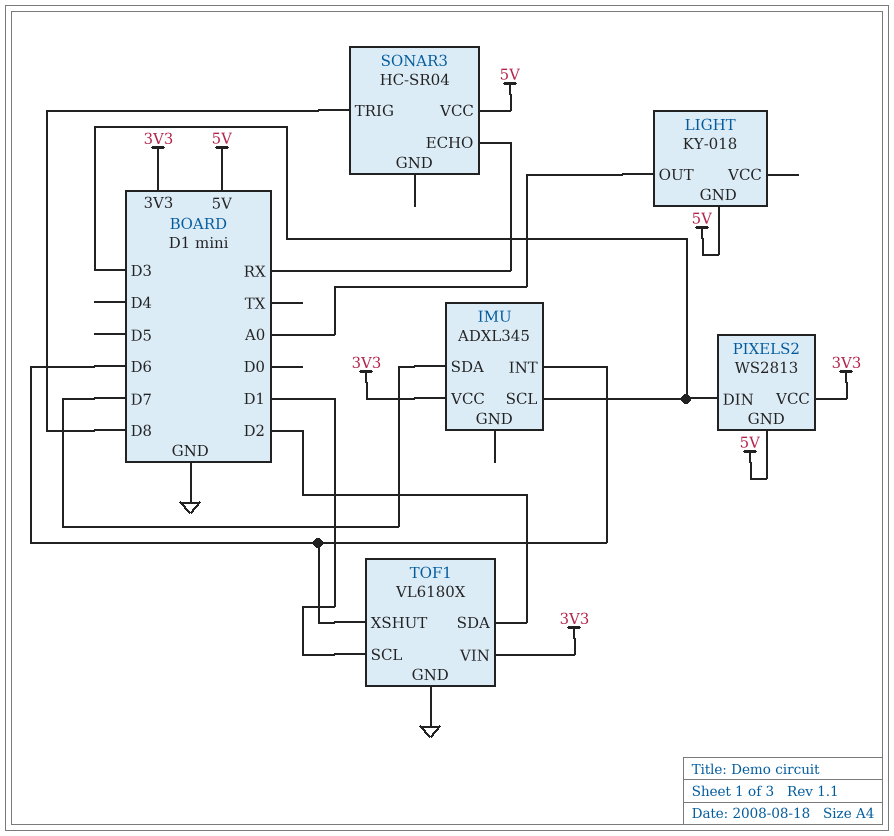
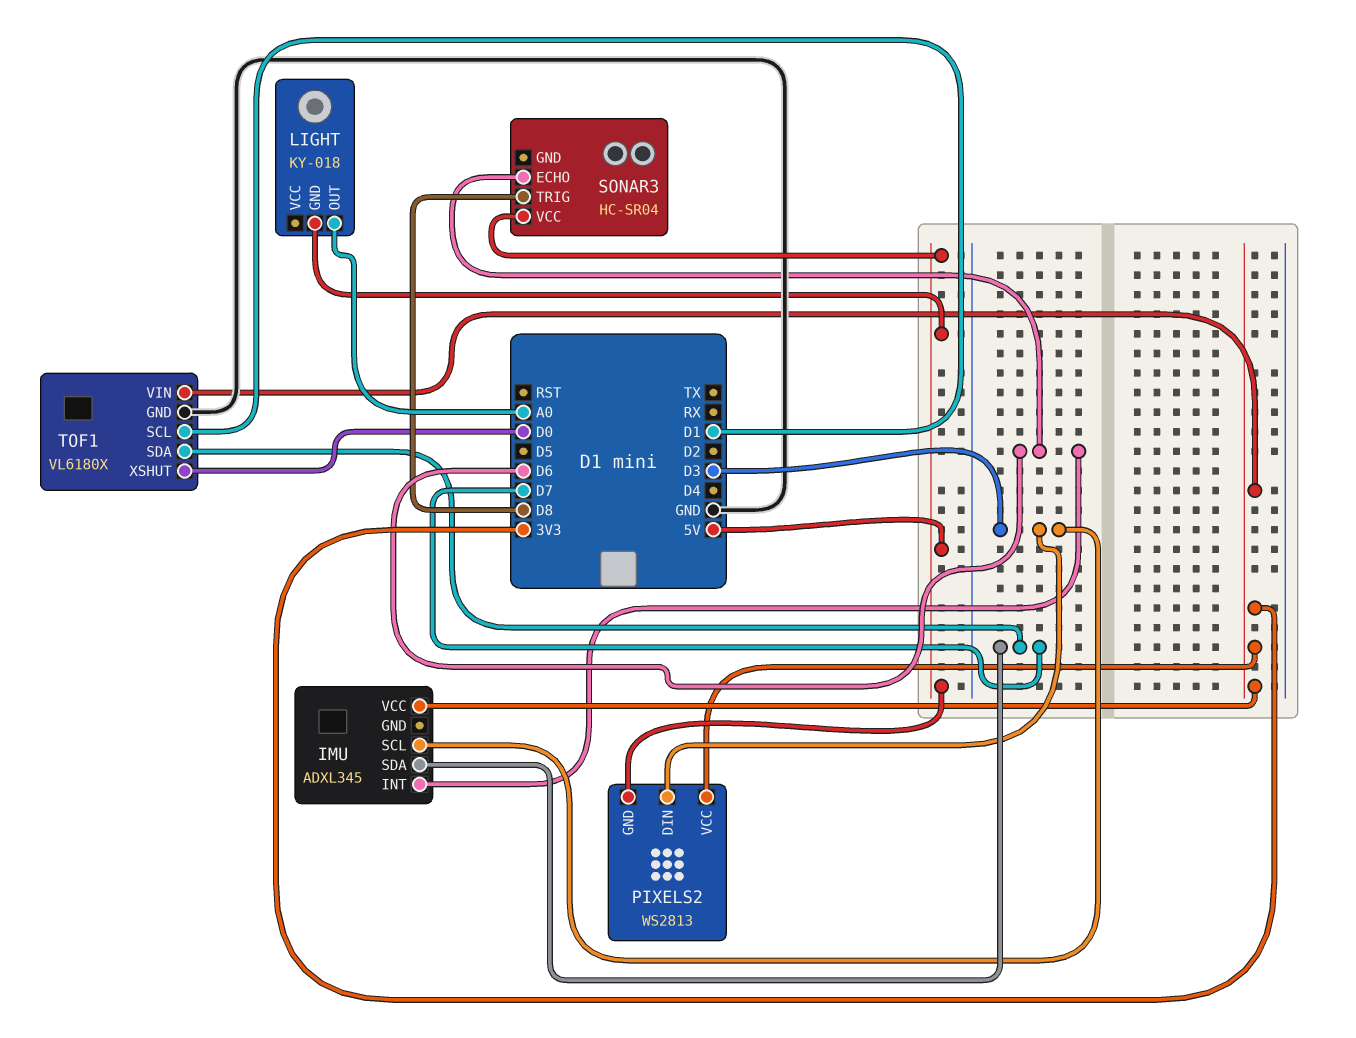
SONAR3 pin ECHO: RX -> D6
TOF1 pin SDA: D2 -> D7
TOF1 pin XSHUT: D6 -> D0

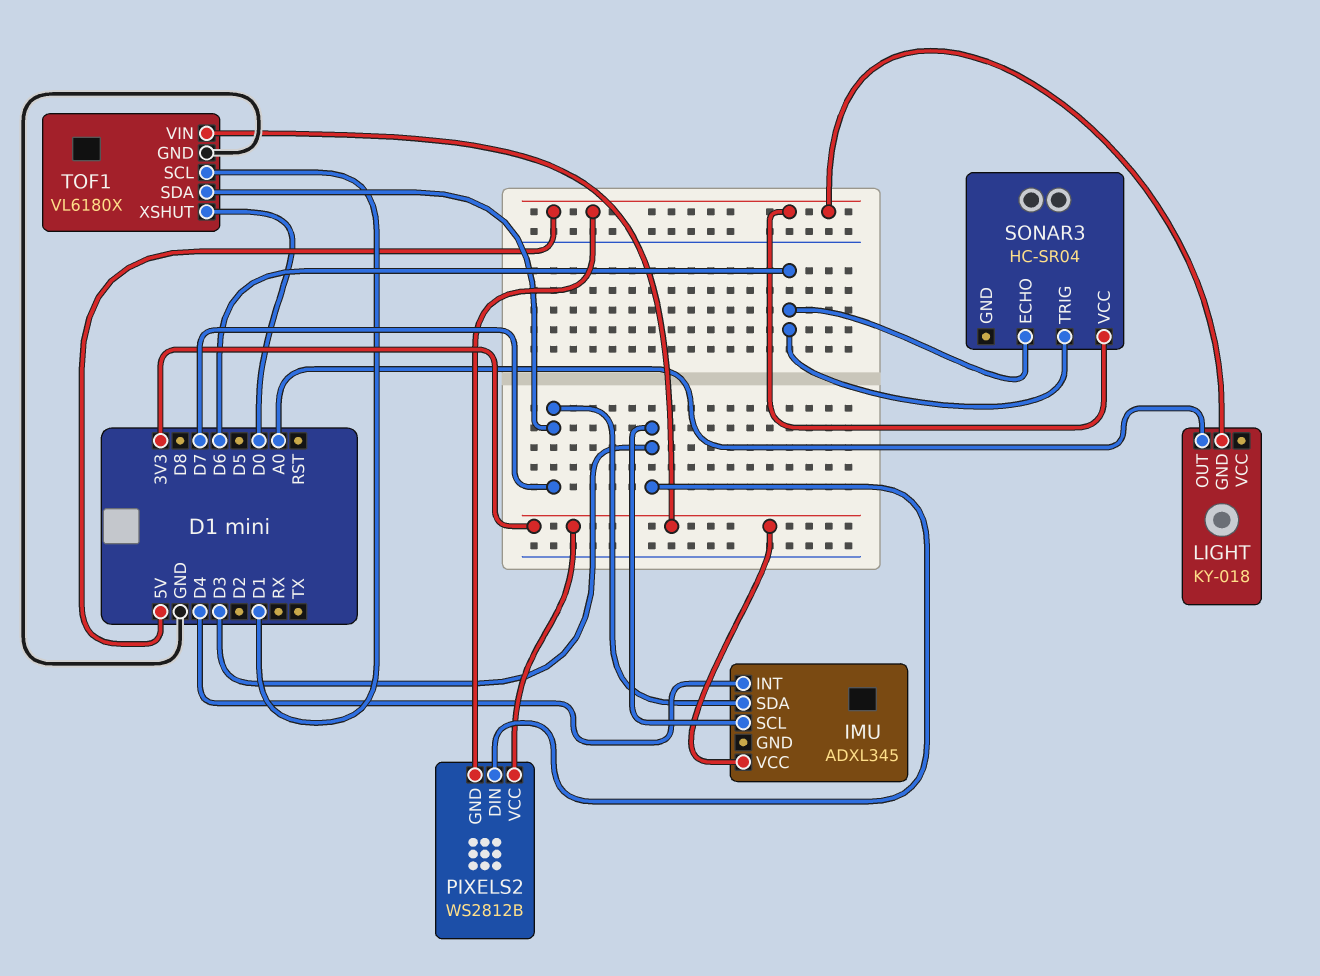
IMU pin INT: D6 -> D4
PIXELS2: WS2813 -> WS2812B
SONAR3 pin TRIG: D8 -> D6

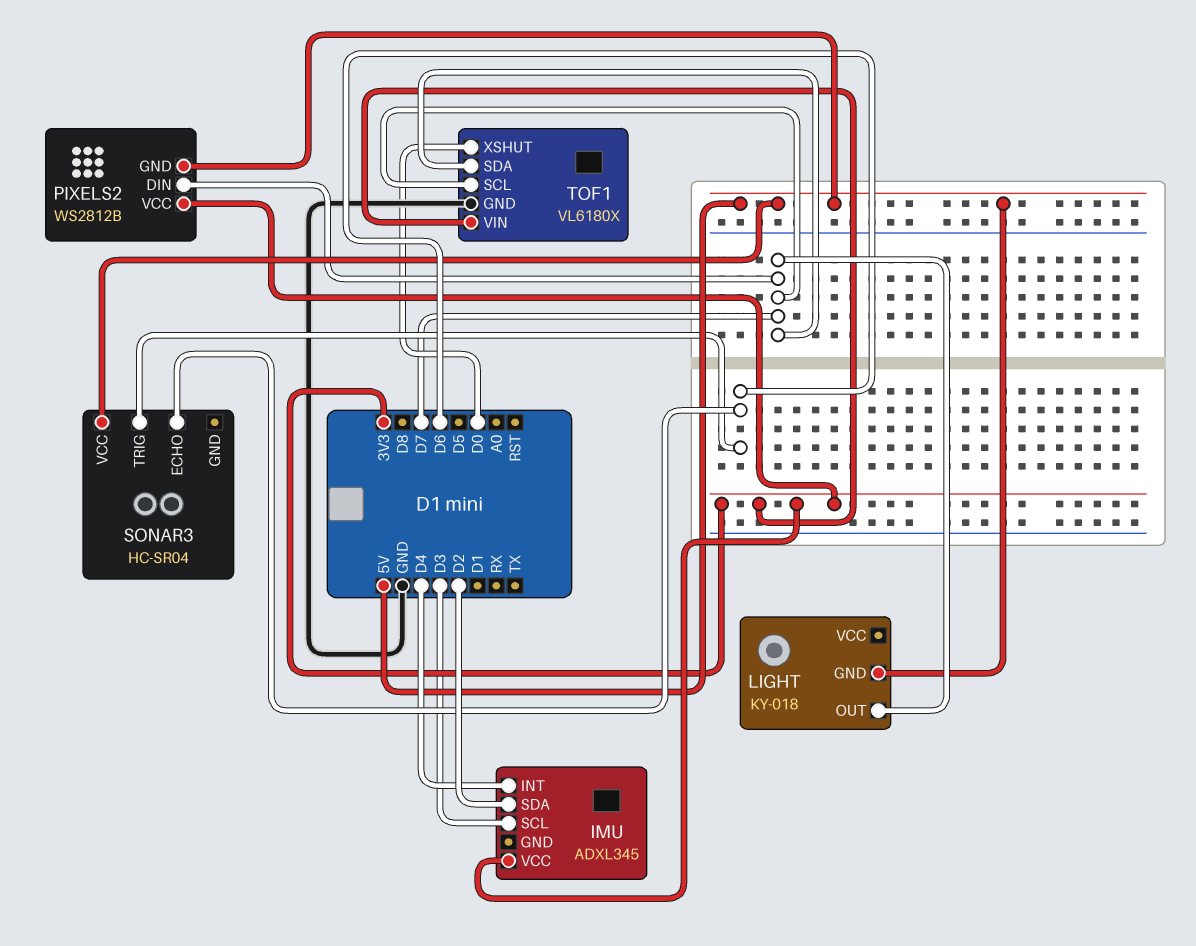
IMU pin SDA: D7 -> D2
LIGHT pin OUT: A0 -> D7
PIXELS2 pin DIN: D3 -> D7
TOF1 pin SCL: D1 -> D7

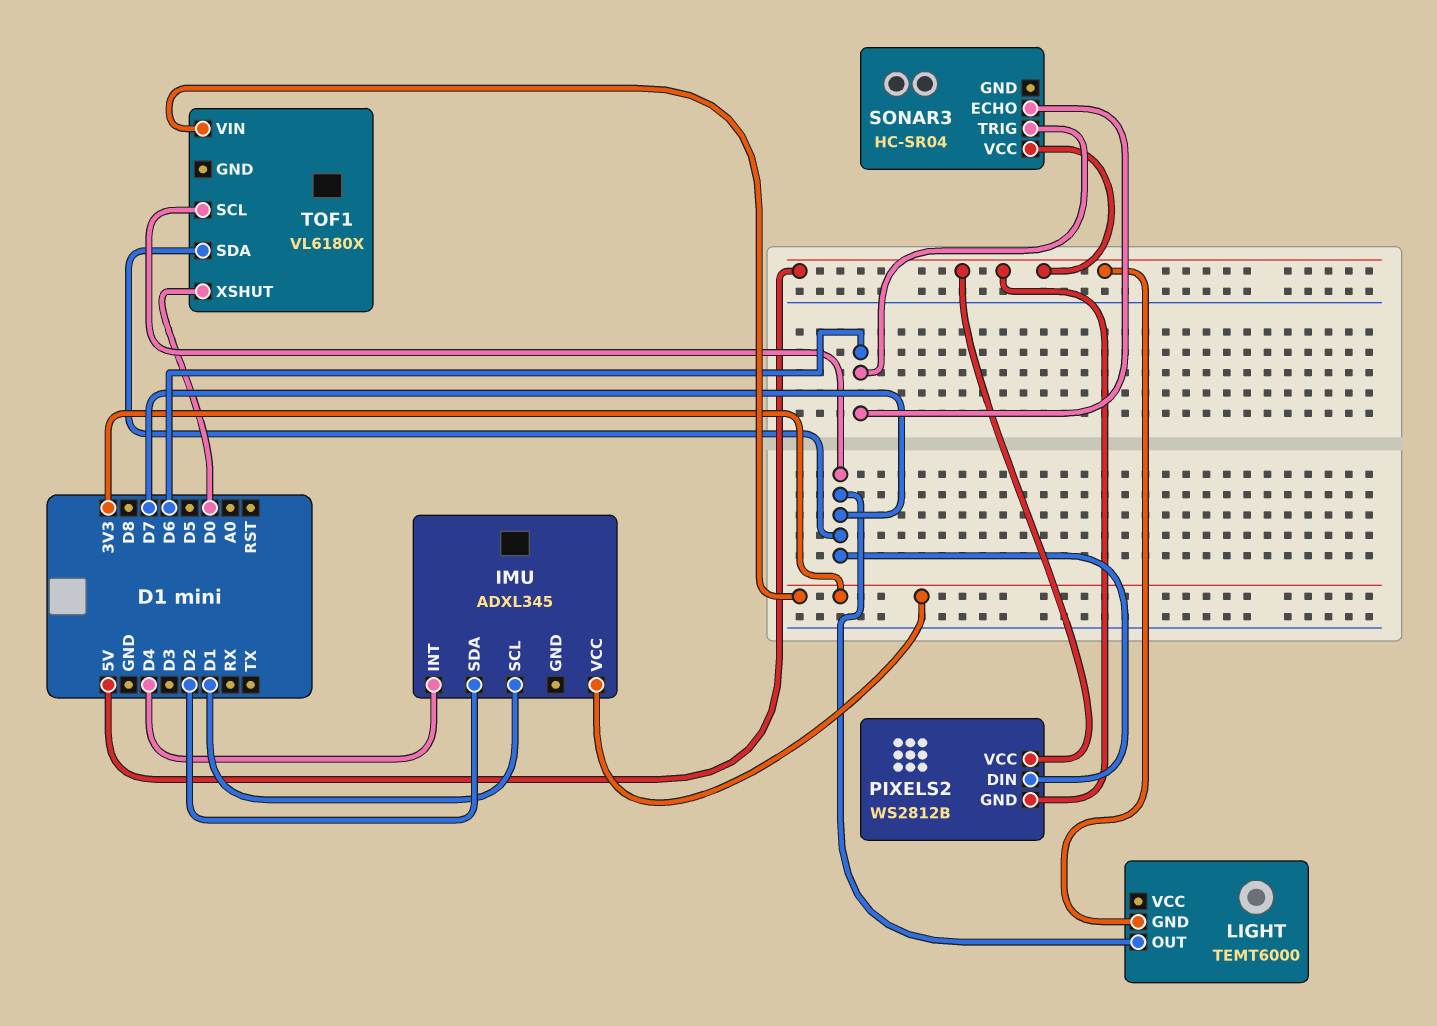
IMU pin SCL: D3 -> D1
LIGHT: KY-018 -> TEMT6000
PIXELS2 pin VCC: 3V3 -> 5V
TOF1 pin GND: GND -> none

